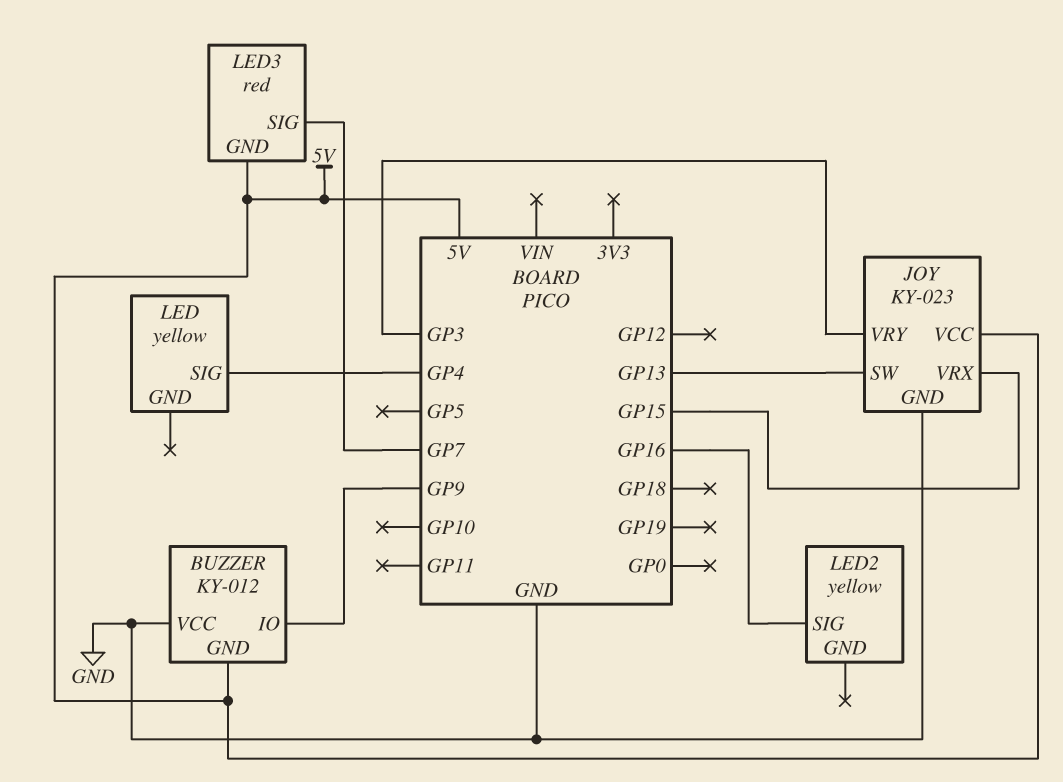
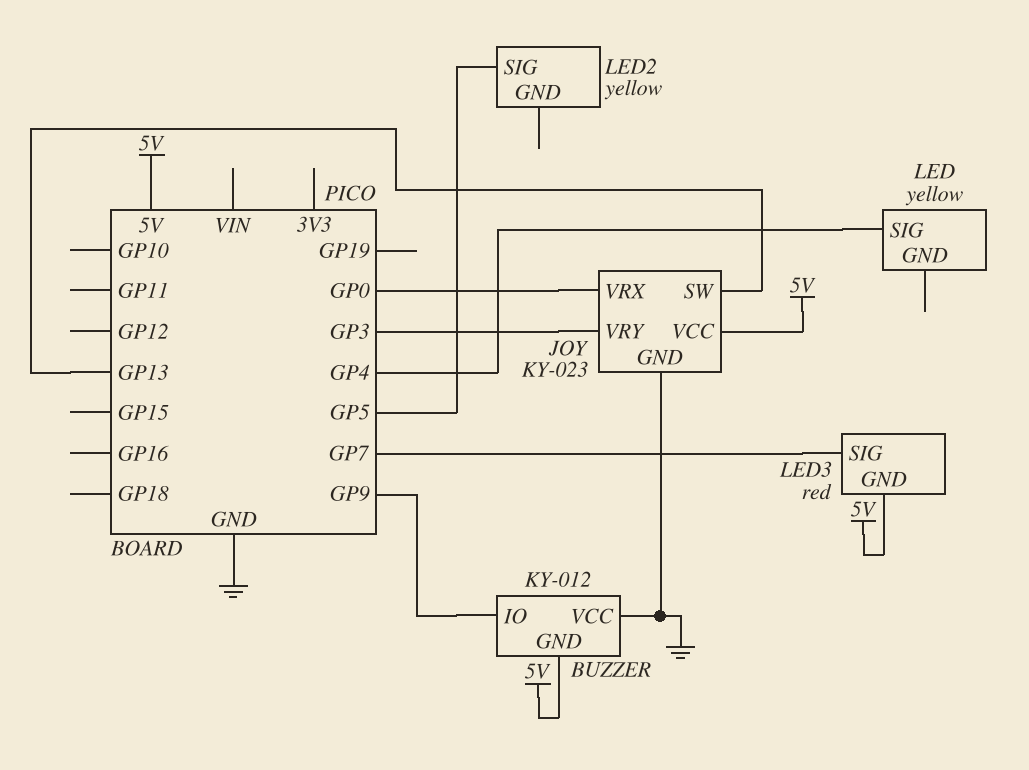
JOY pin VRX: GP15 -> GP0
LED2 pin SIG: GP16 -> GP5

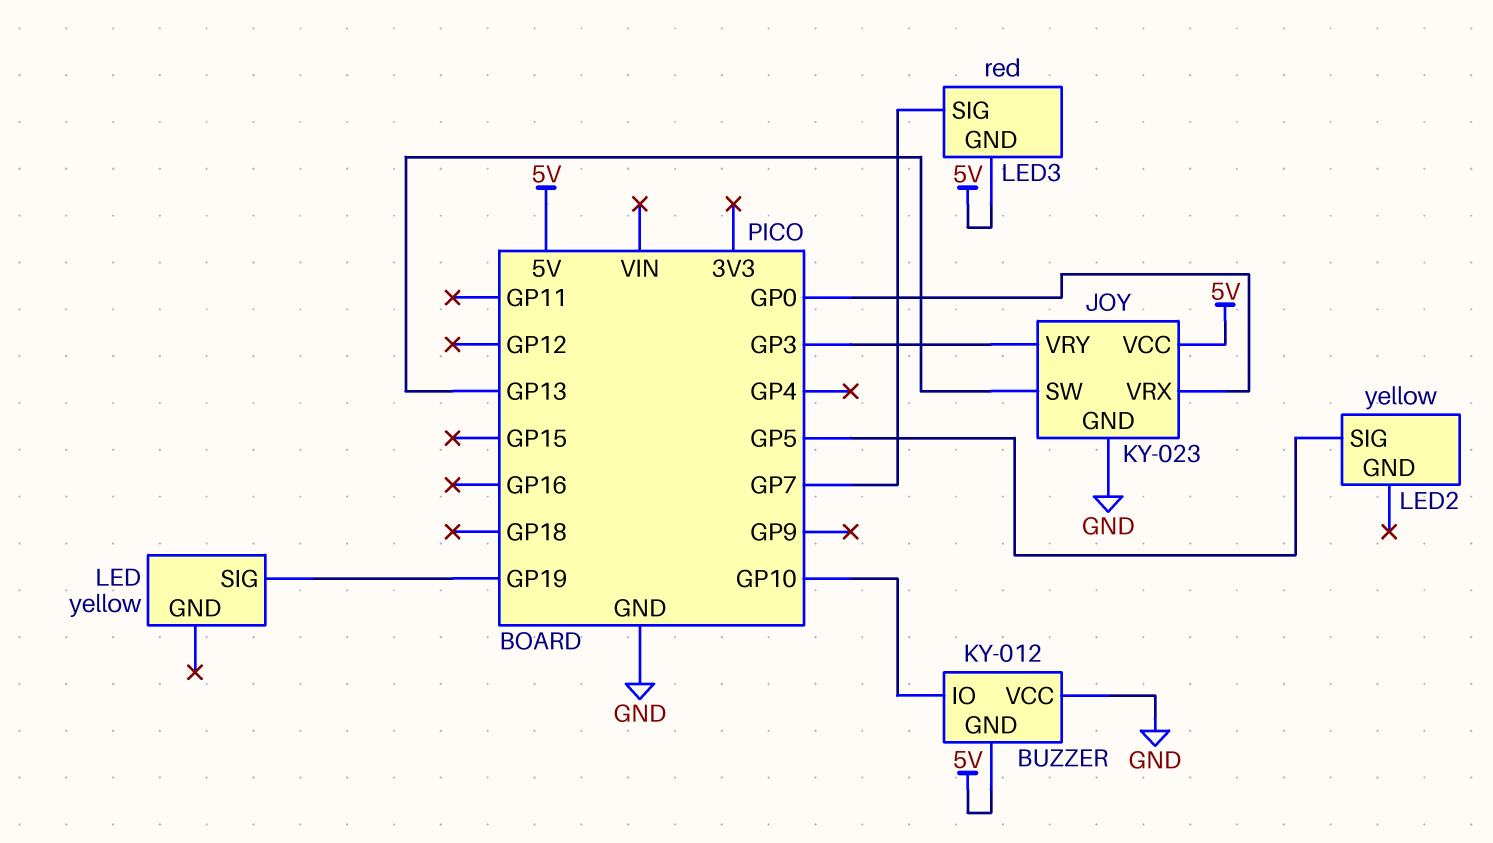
BUZZER pin IO: GP9 -> GP10
LED pin SIG: GP4 -> GP19

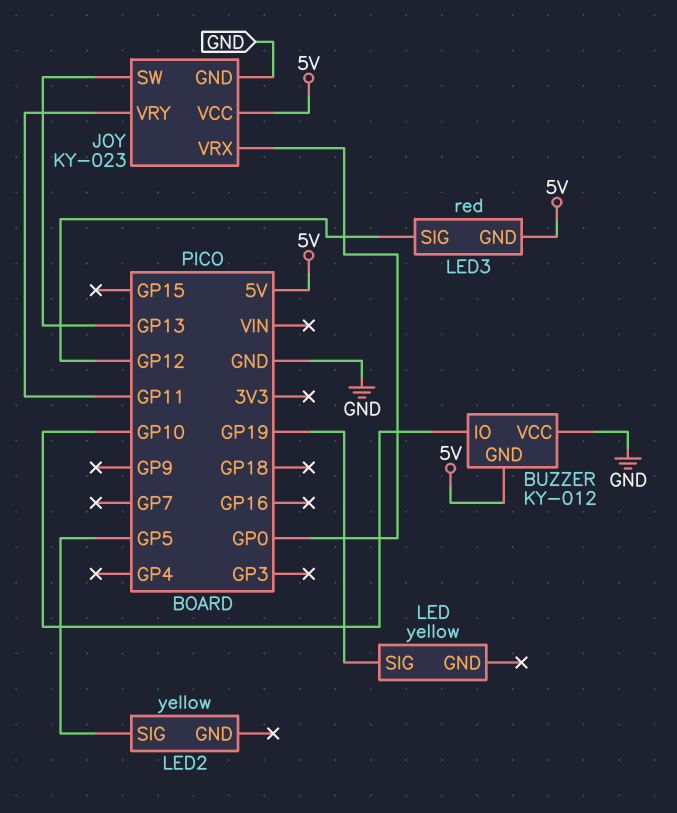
JOY pin VRY: GP3 -> GP11
LED3 pin SIG: GP7 -> GP12

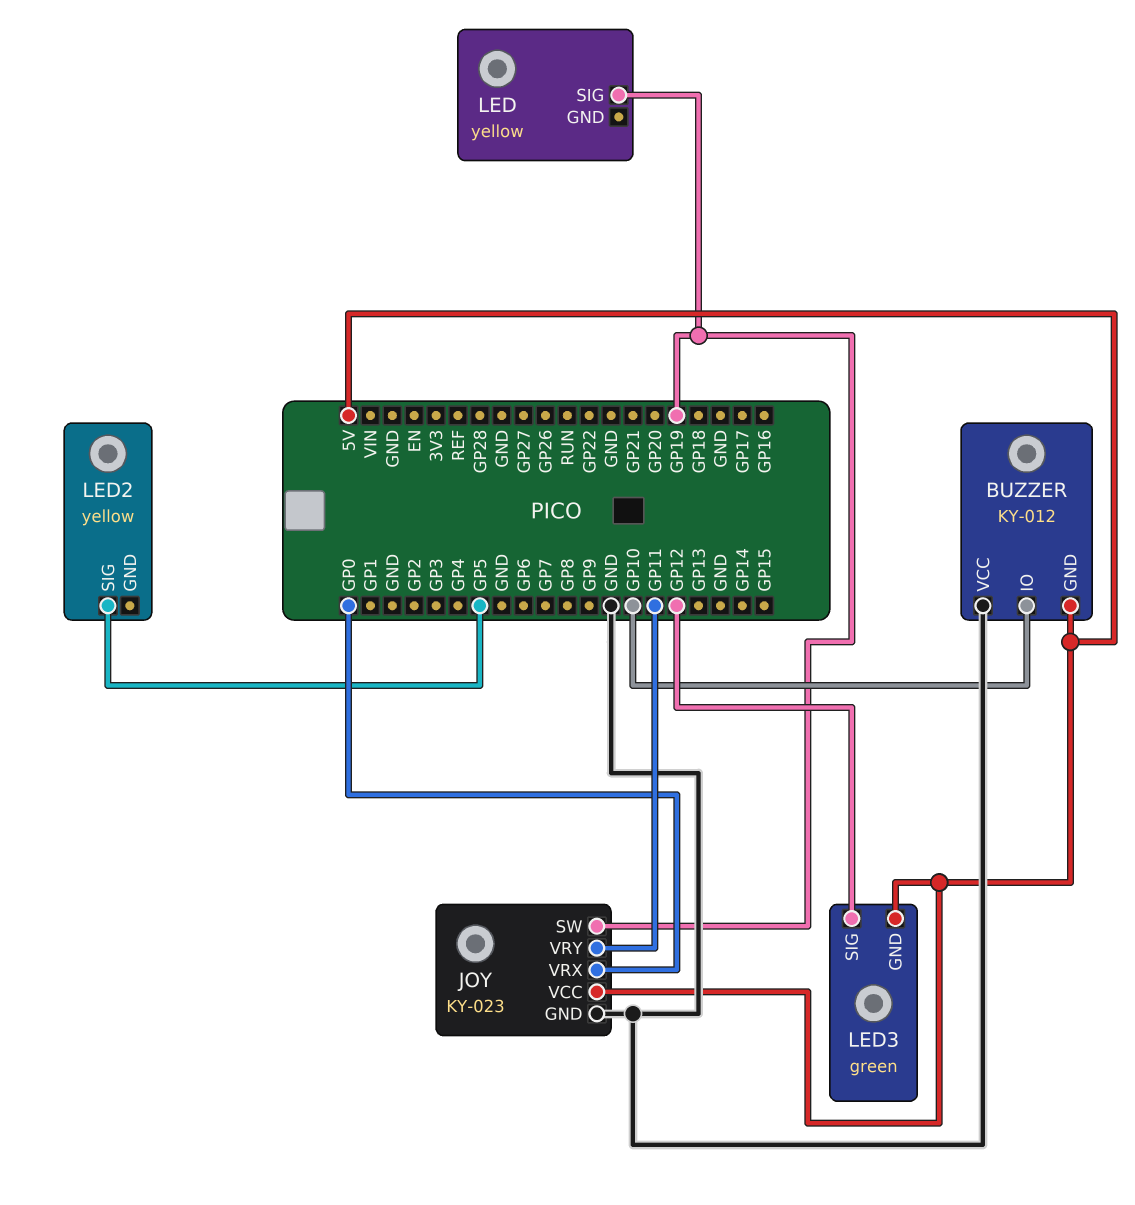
JOY pin SW: GP13 -> GP19
LED3: red -> green

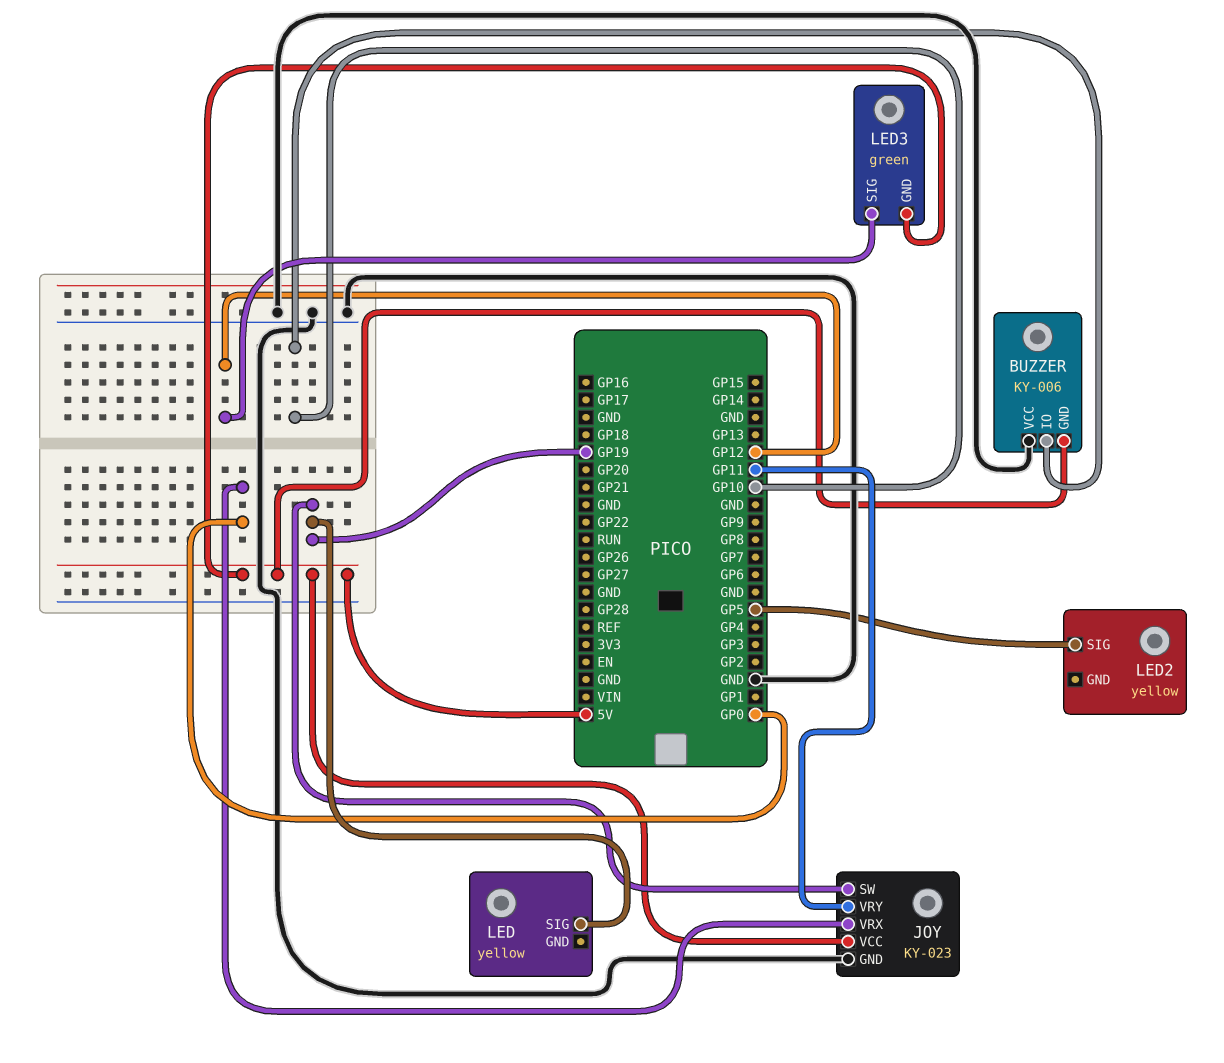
BUZZER: KY-012 -> KY-006

